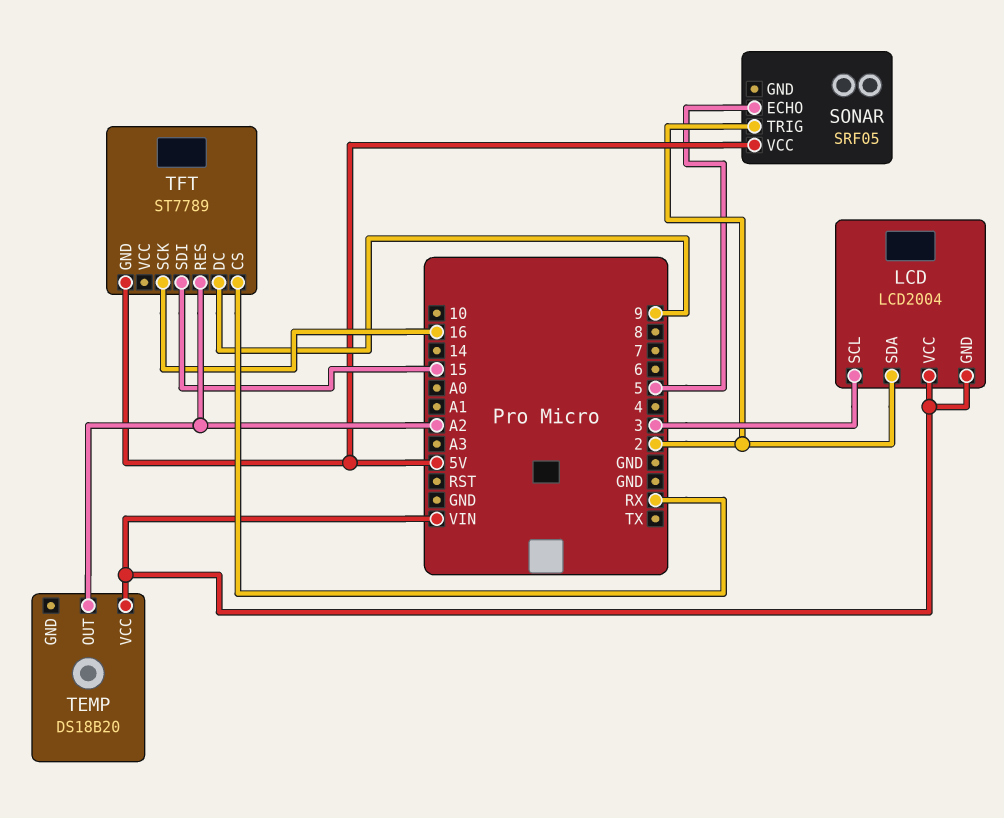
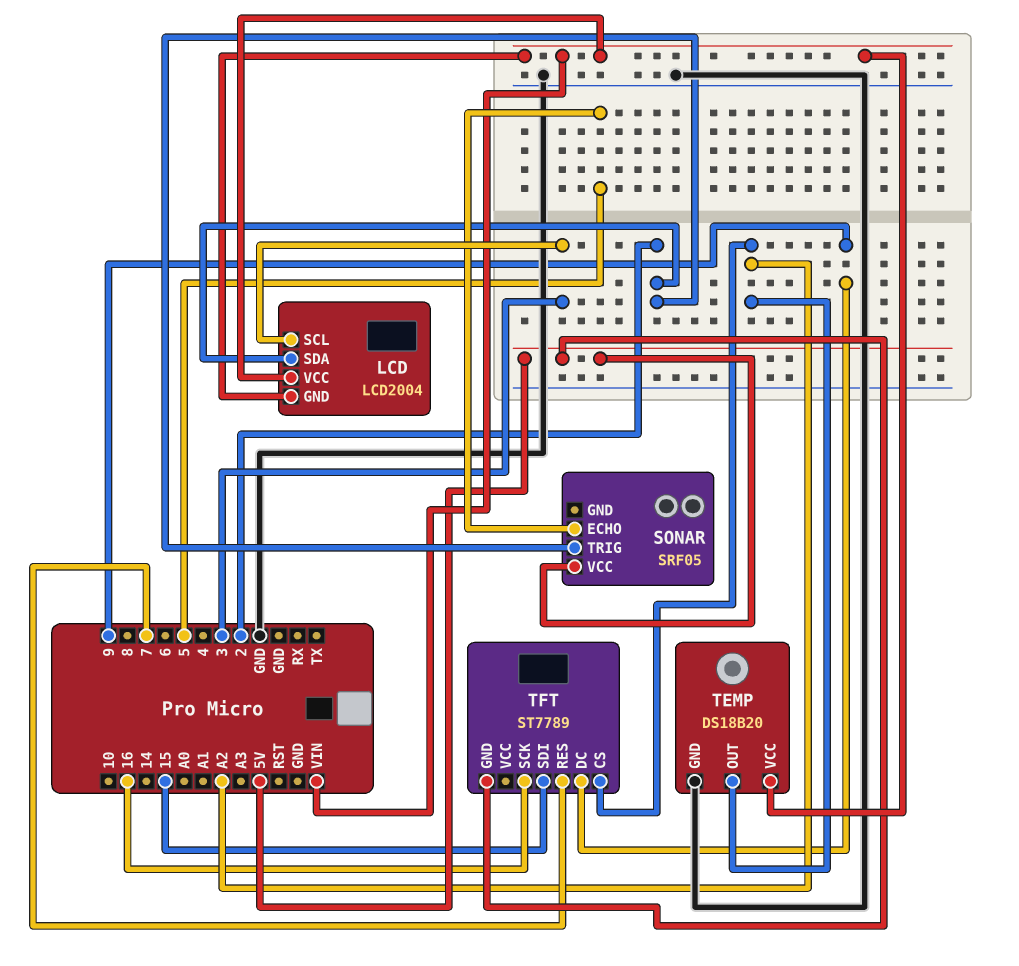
TEMP pin GND: none -> GND
TFT pin CS: RX -> A2
TFT pin RES: A2 -> 7

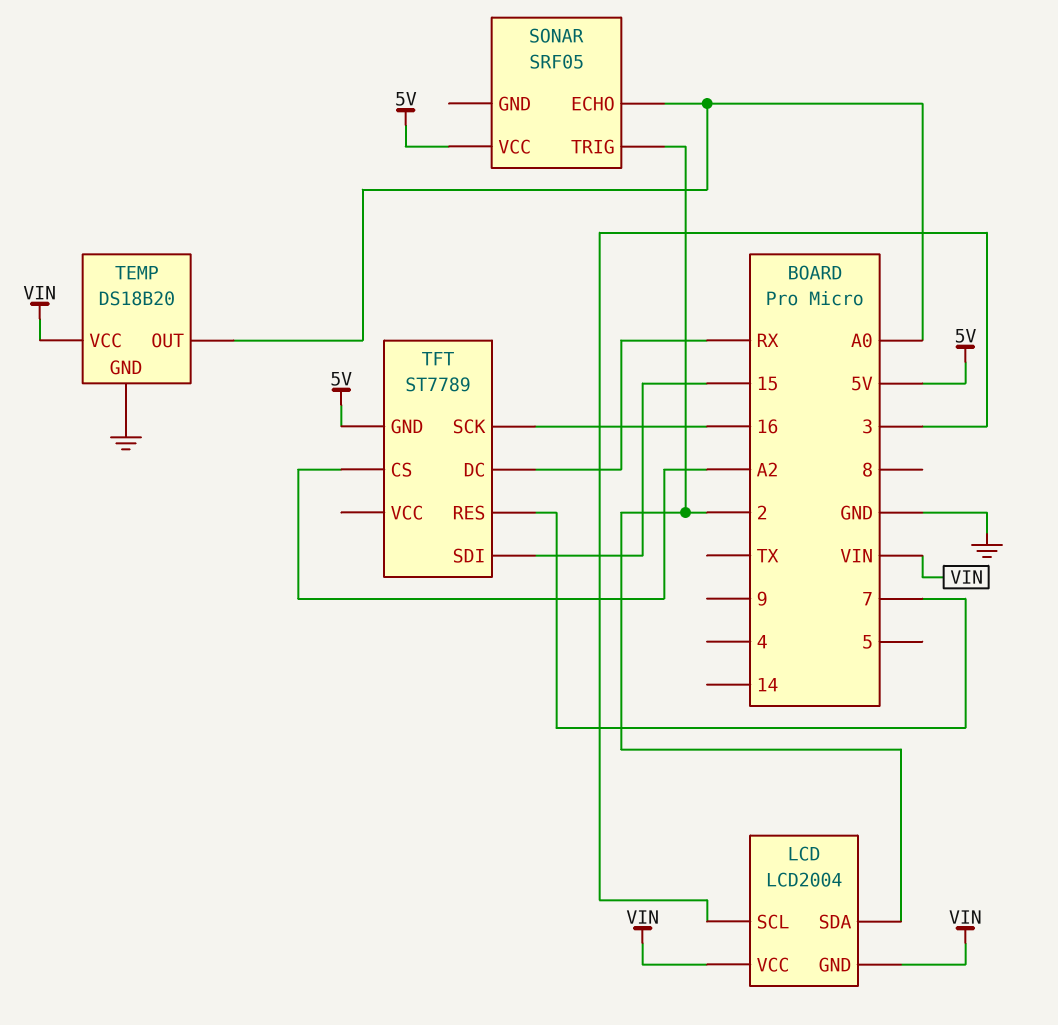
SONAR pin ECHO: 5 -> A0
TEMP pin OUT: A2 -> A0
TFT pin DC: 9 -> RX

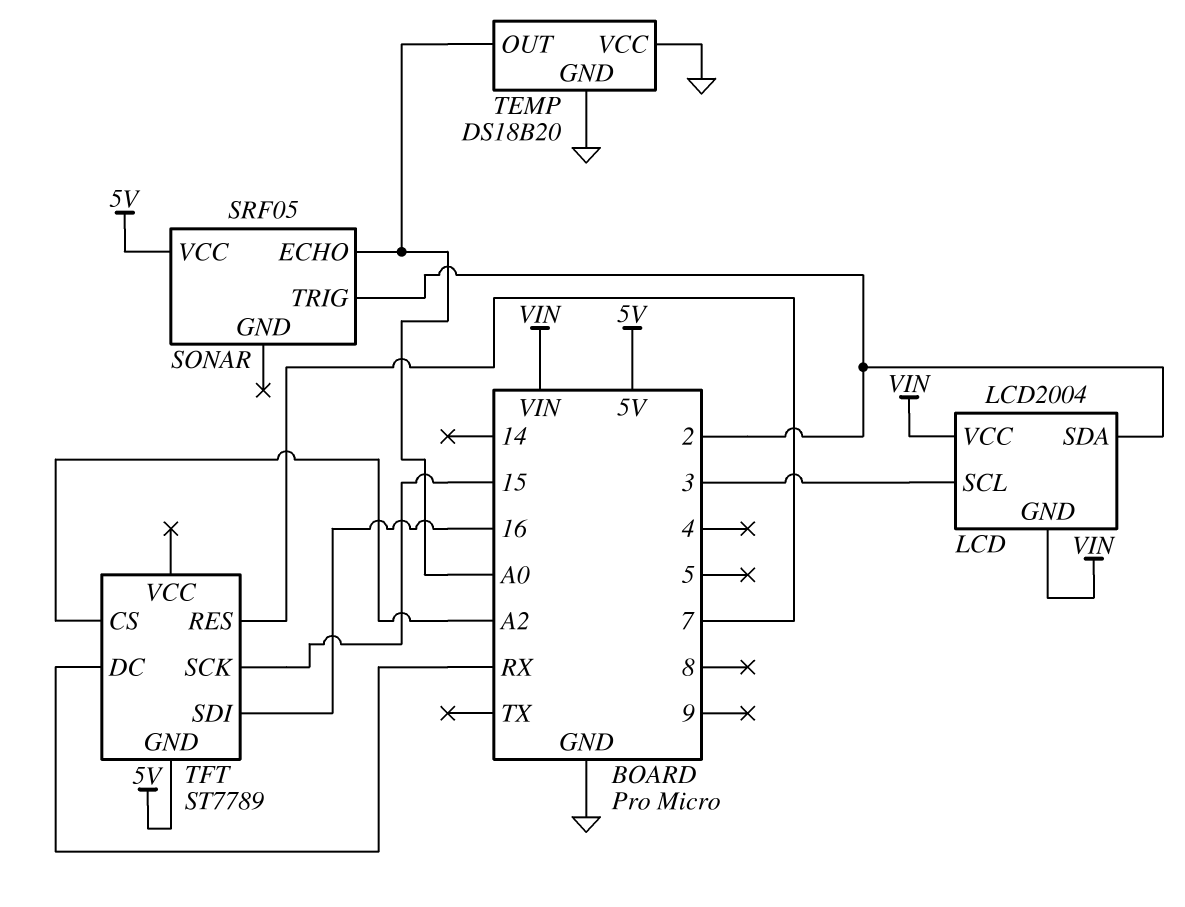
TEMP pin VCC: VIN -> GND
TFT pin SCK: 16 -> 15
TFT pin SDI: 15 -> 16

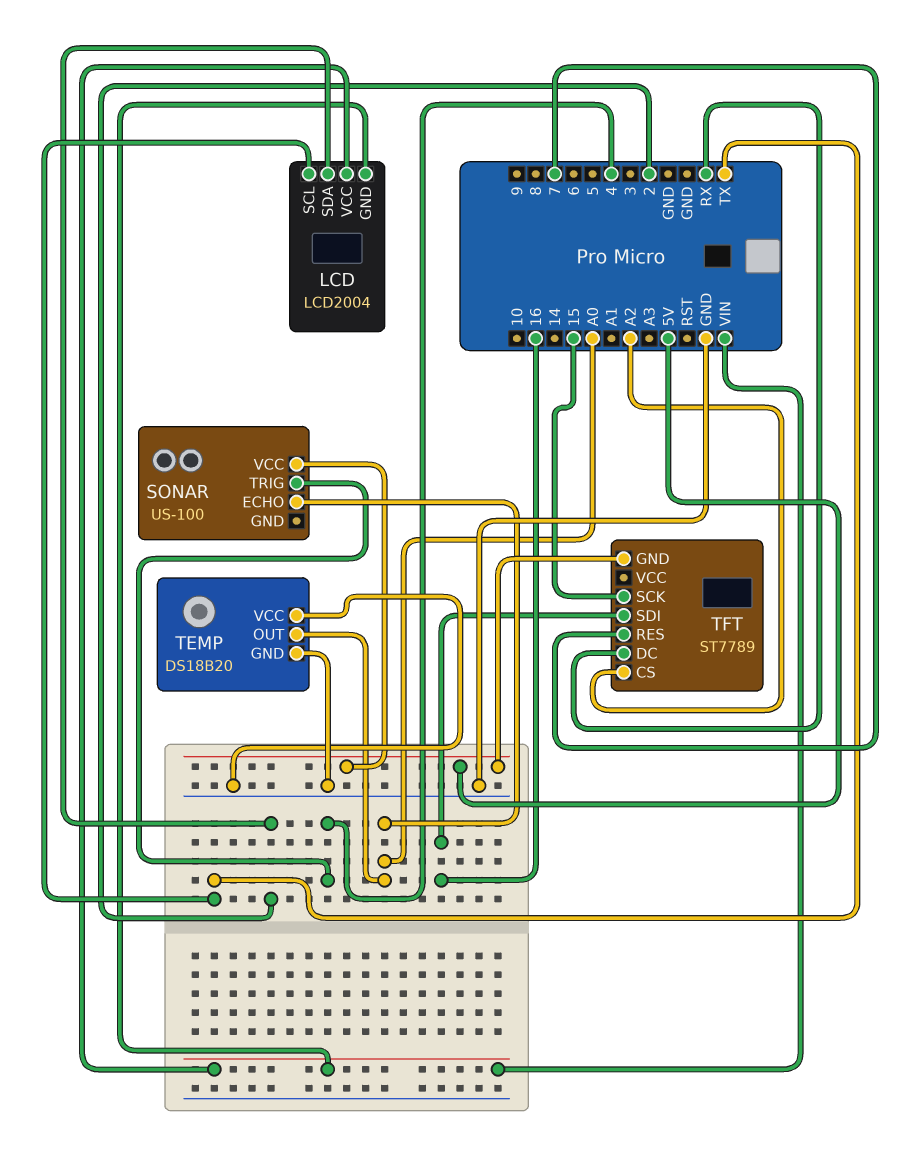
LCD pin SCL: 3 -> TX
SONAR: SRF05 -> US-100
SONAR pin TRIG: 2 -> 4

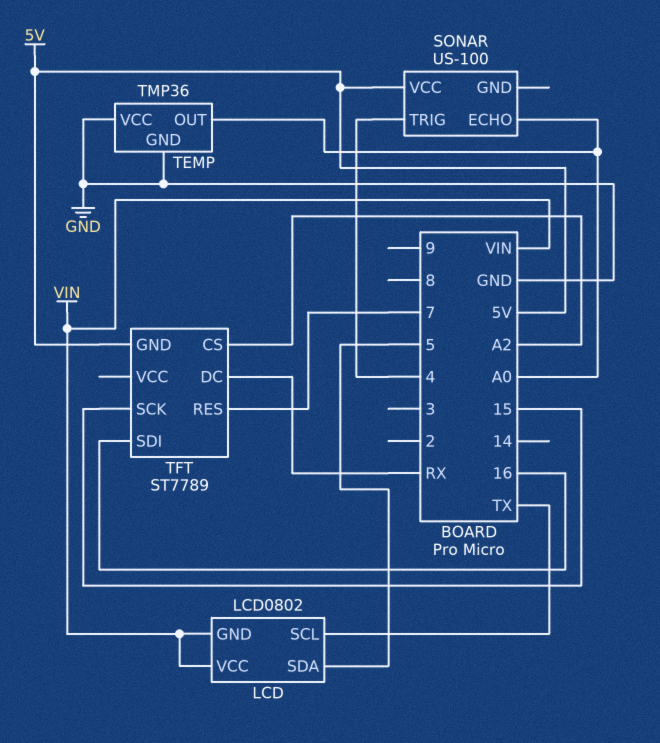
LCD: LCD2004 -> LCD0802
LCD pin SDA: 2 -> 5
TEMP: DS18B20 -> TMP36

